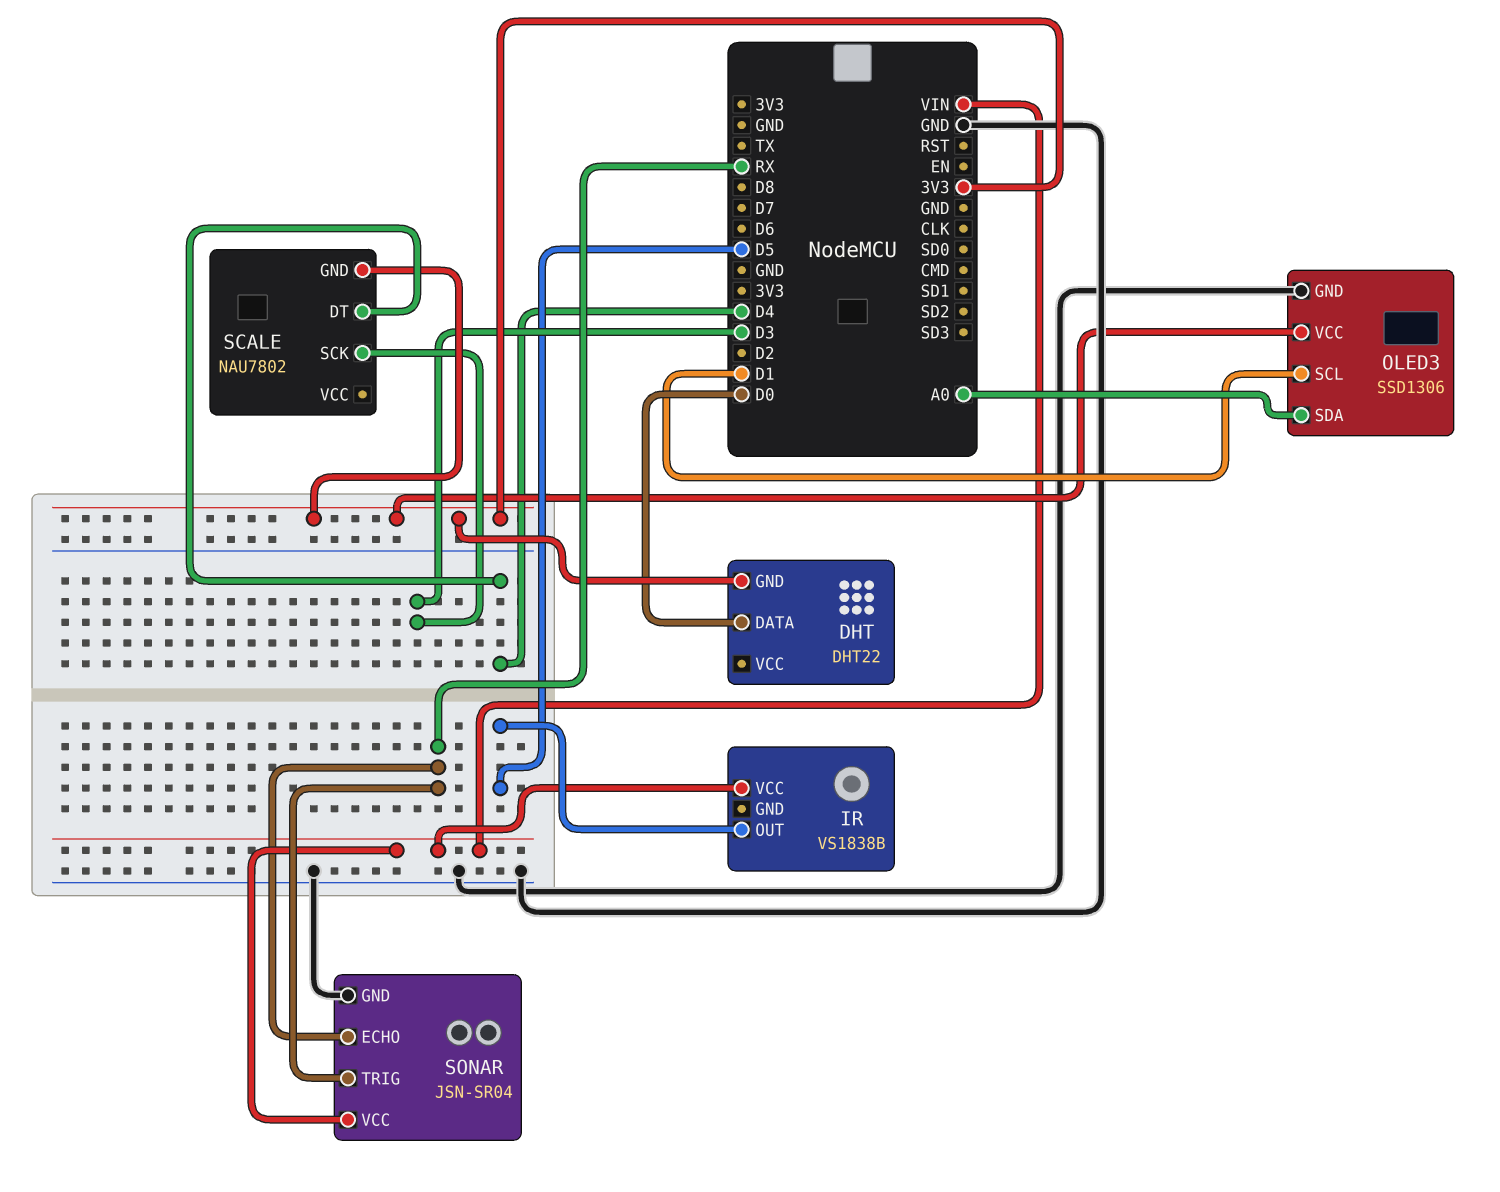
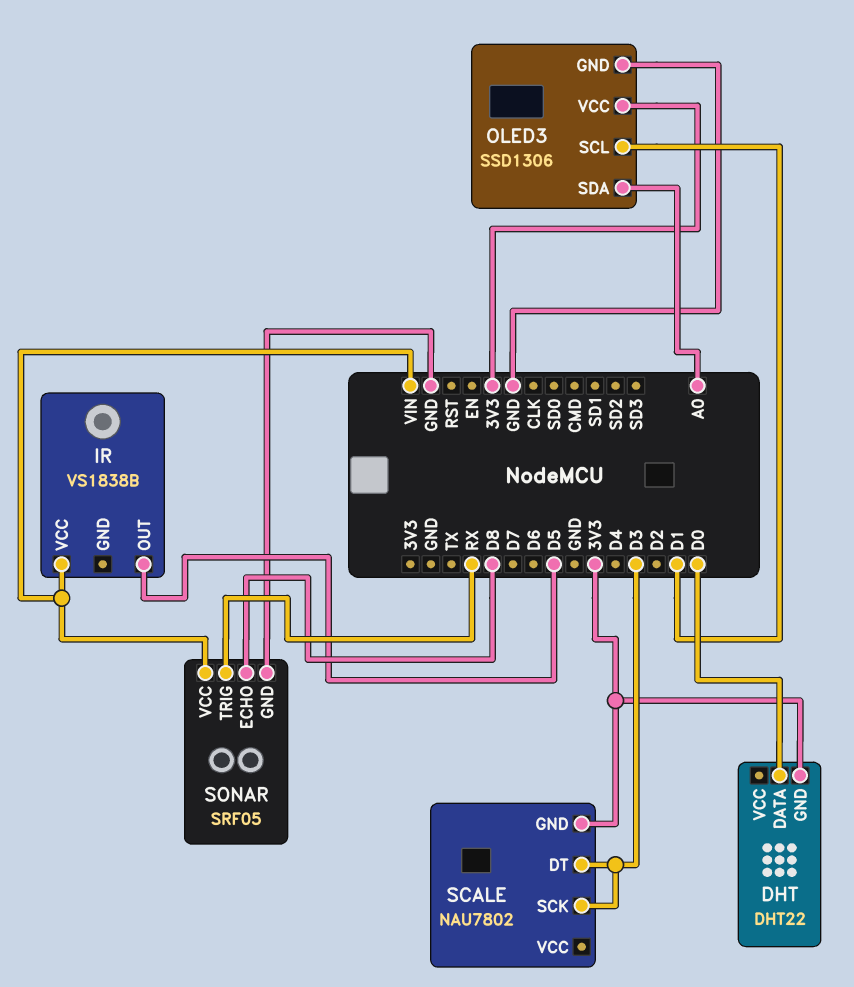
SCALE pin DT: D4 -> D3
SONAR: JSN-SR04 -> SRF05
SONAR pin ECHO: RX -> D8

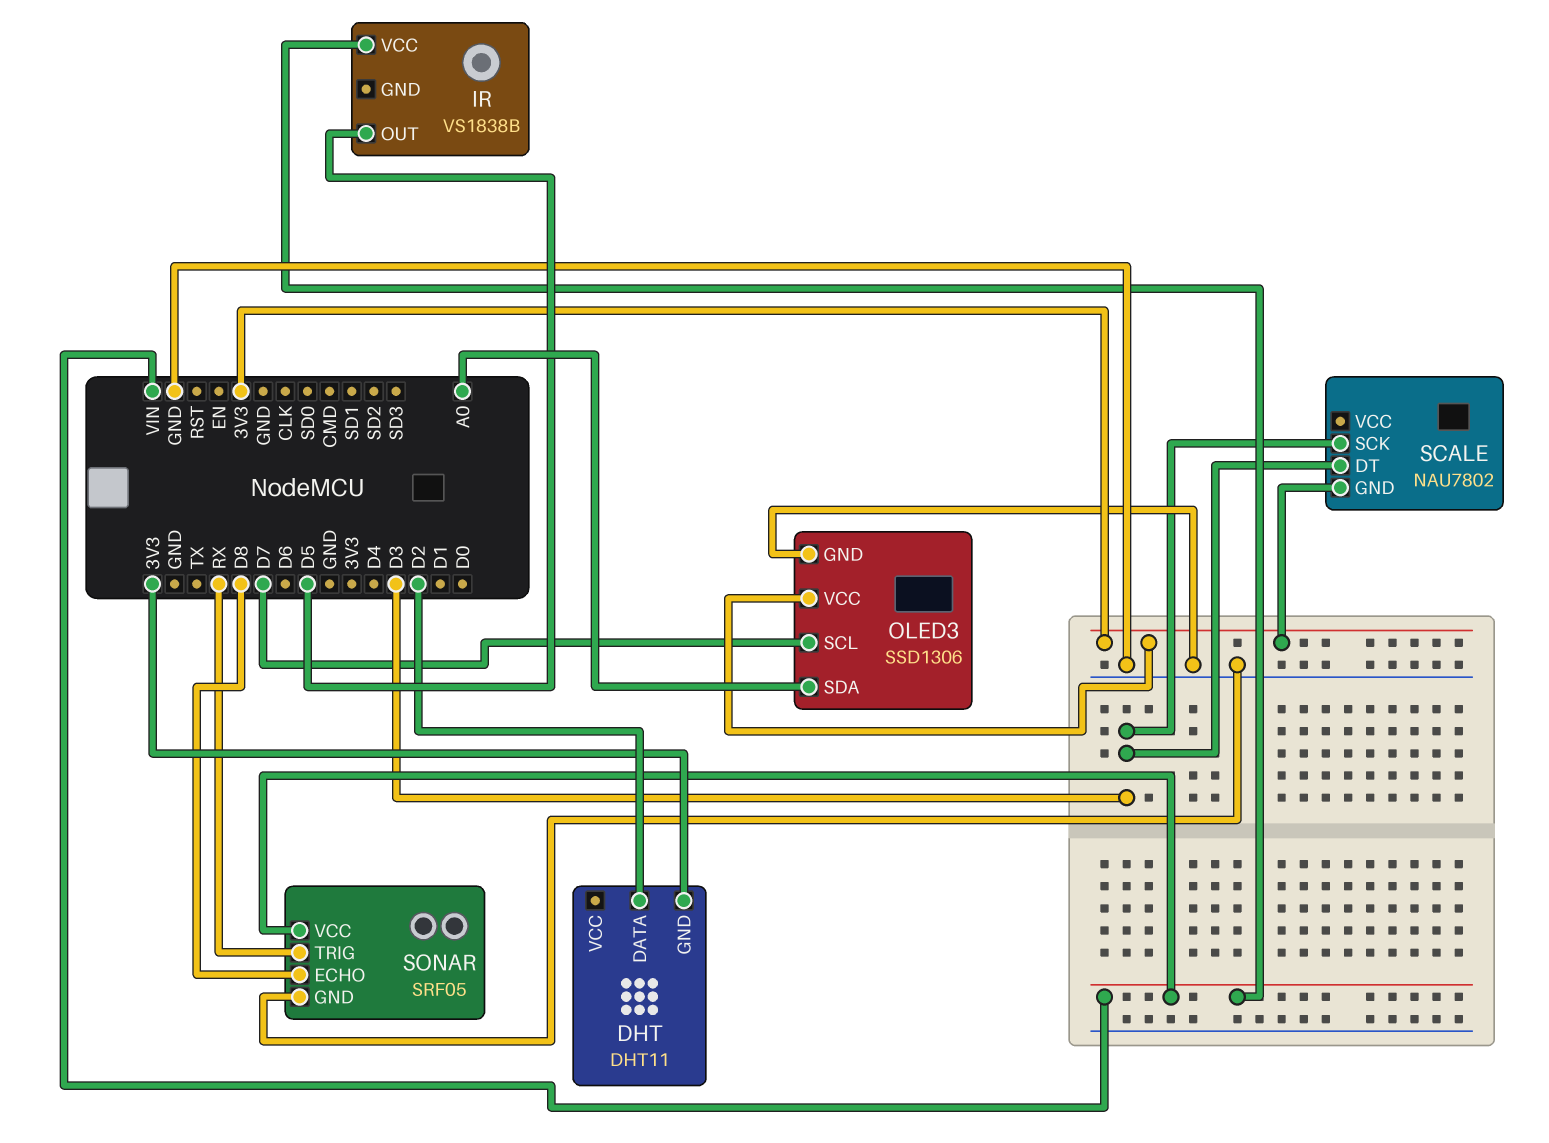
DHT: DHT22 -> DHT11
DHT pin DATA: D0 -> D2
OLED3 pin SCL: D1 -> D7

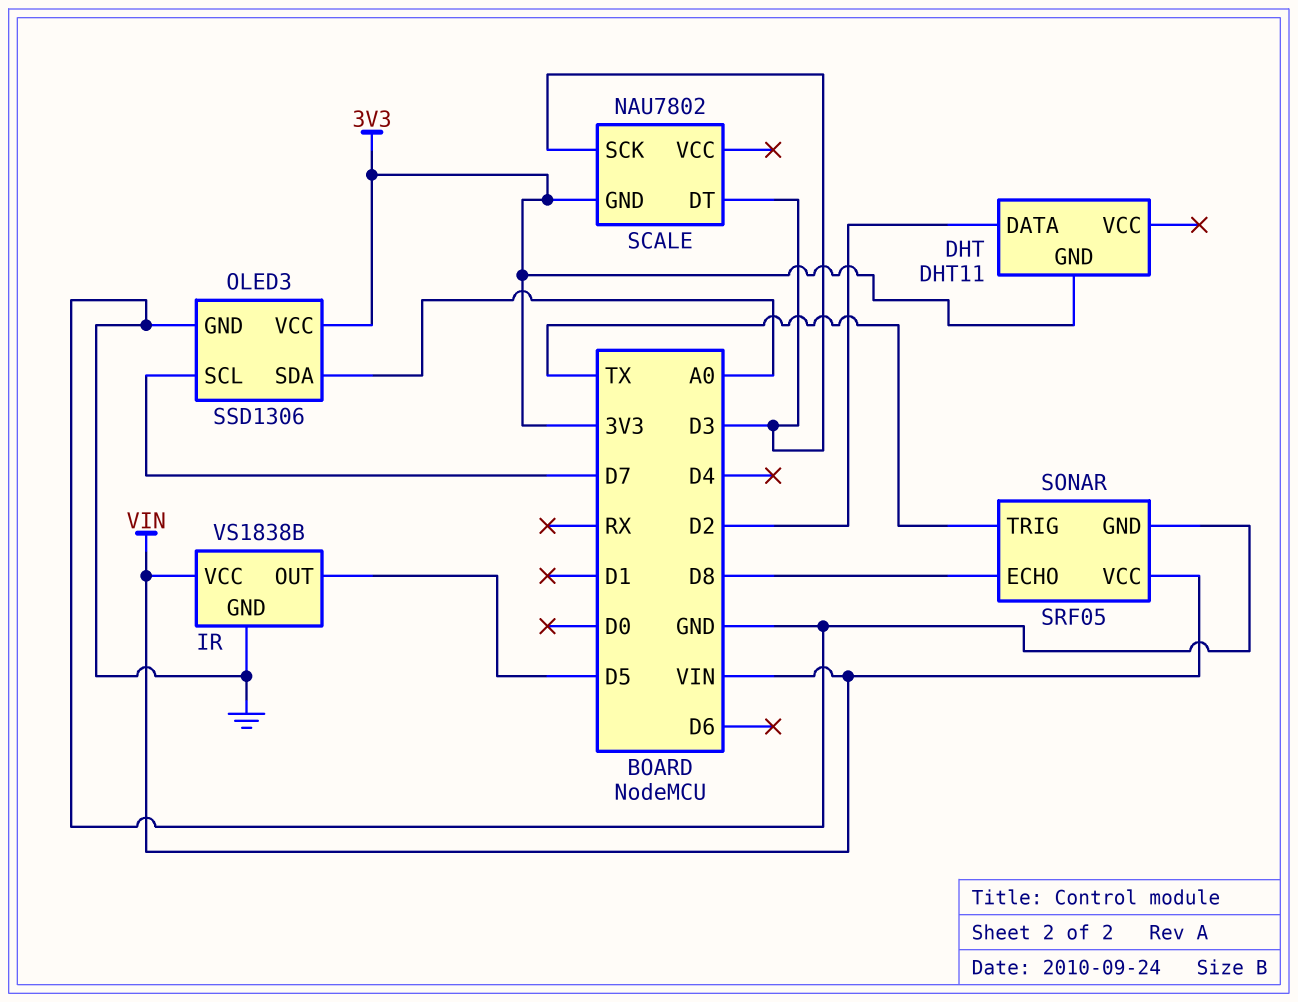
IR pin GND: none -> GND
SONAR pin TRIG: RX -> TX

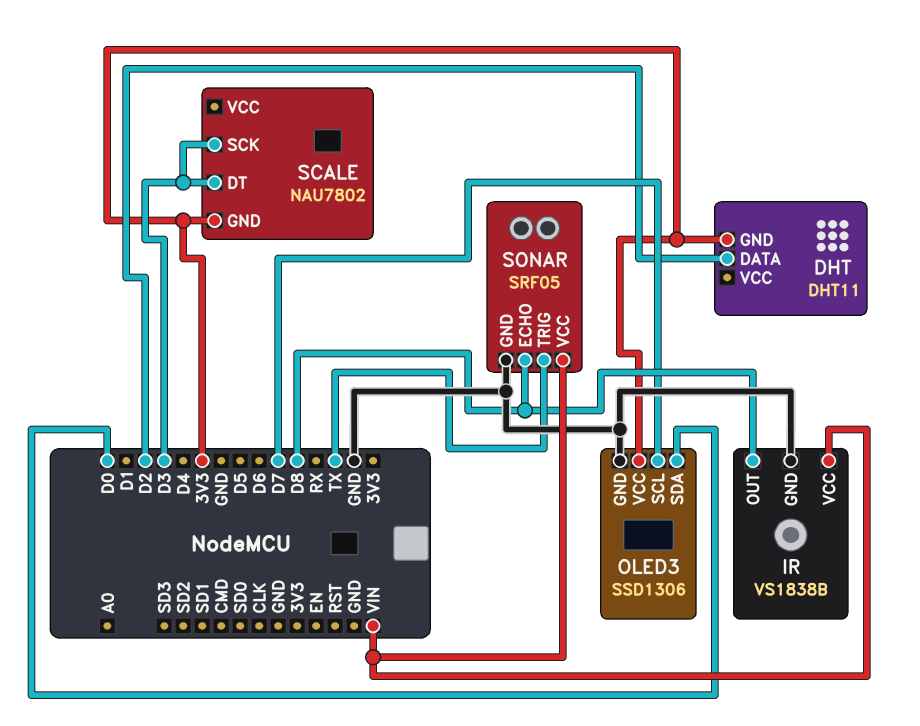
IR pin OUT: D5 -> D8
OLED3 pin SDA: A0 -> D0

